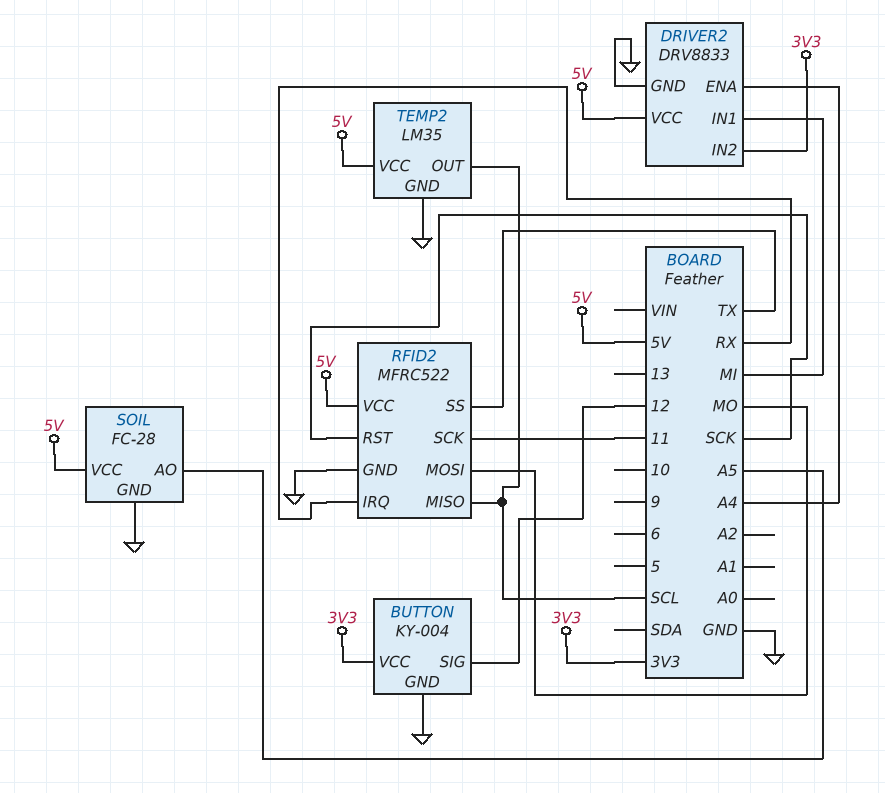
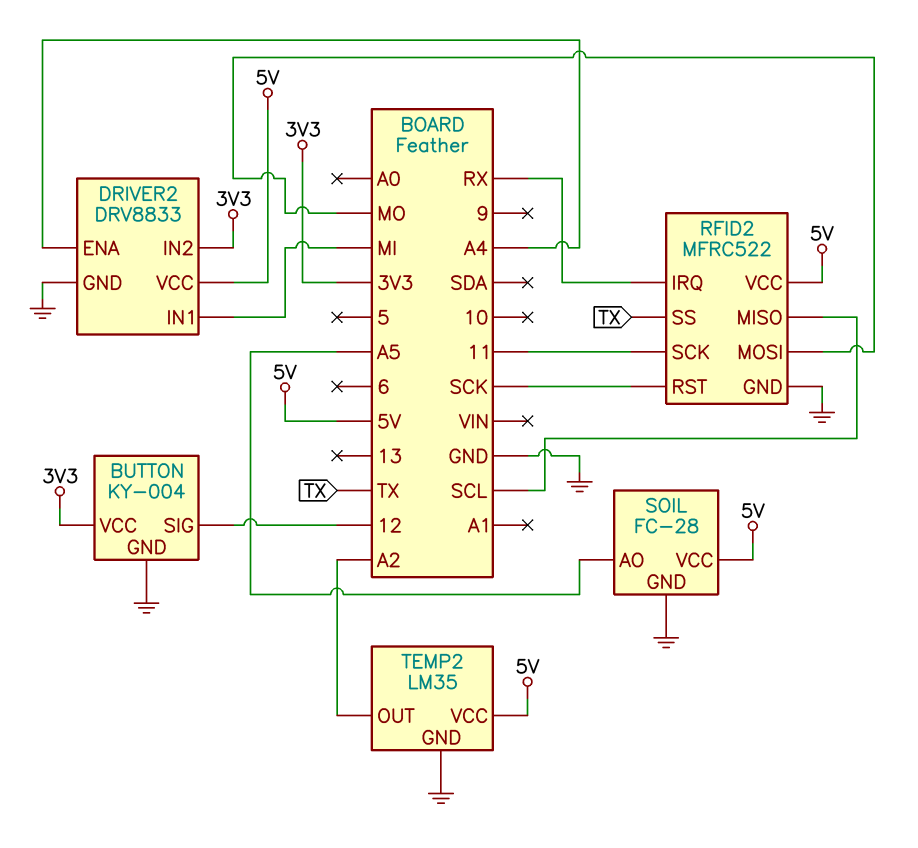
TEMP2 pin OUT: SCL -> A2

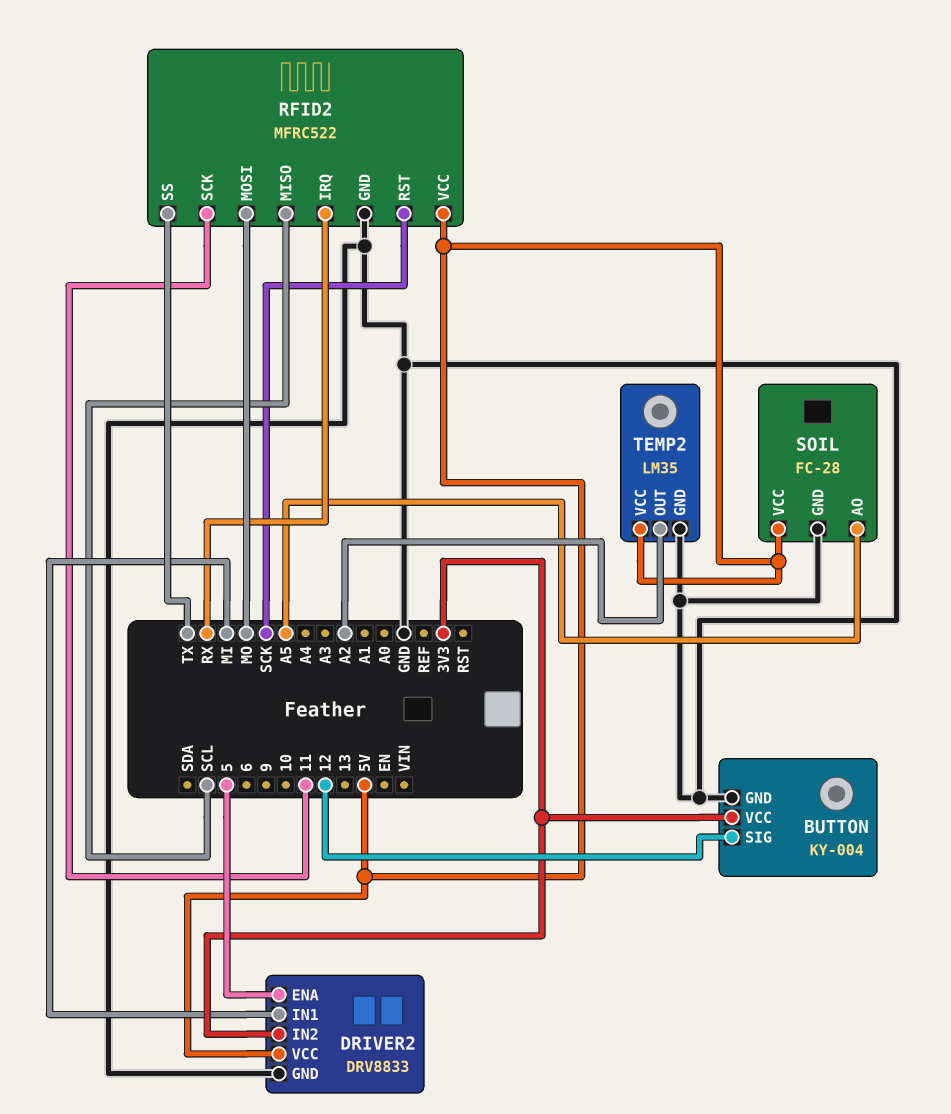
DRIVER2 pin ENA: A4 -> 5

